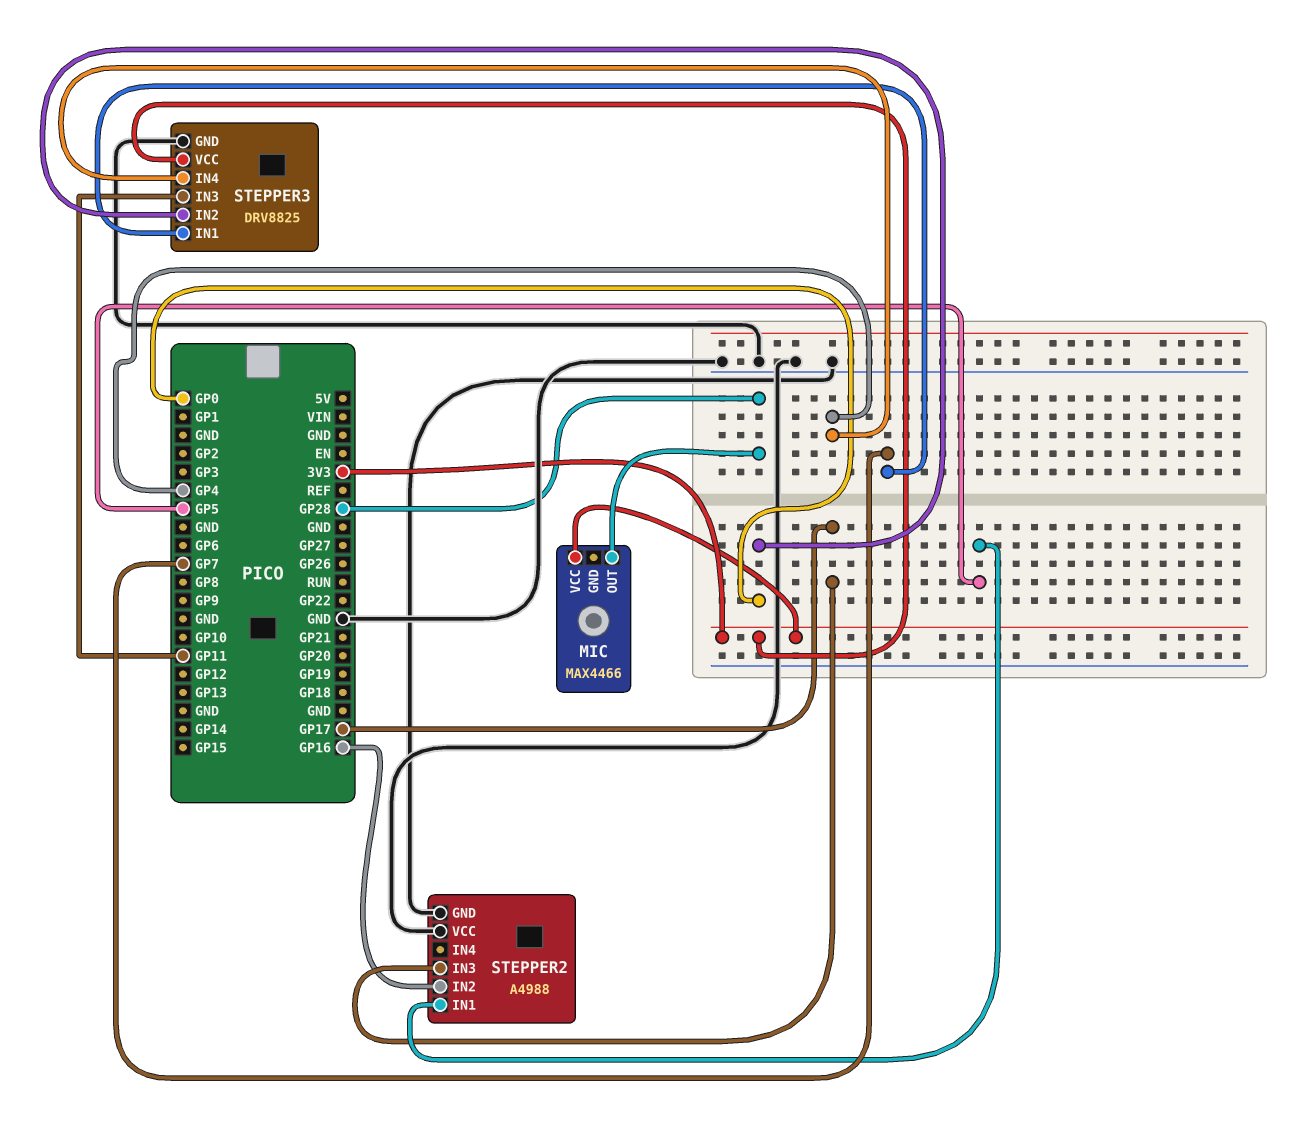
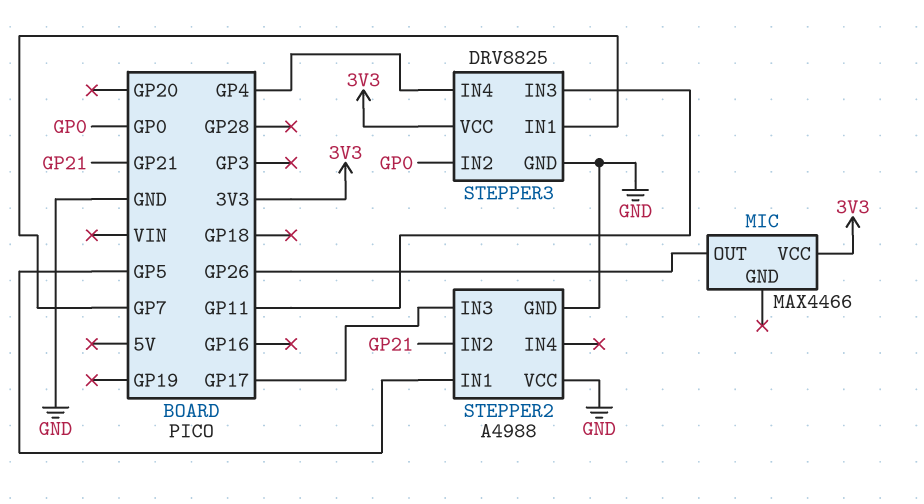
MIC pin OUT: GP28 -> GP26
STEPPER2 pin IN2: GP16 -> GP21

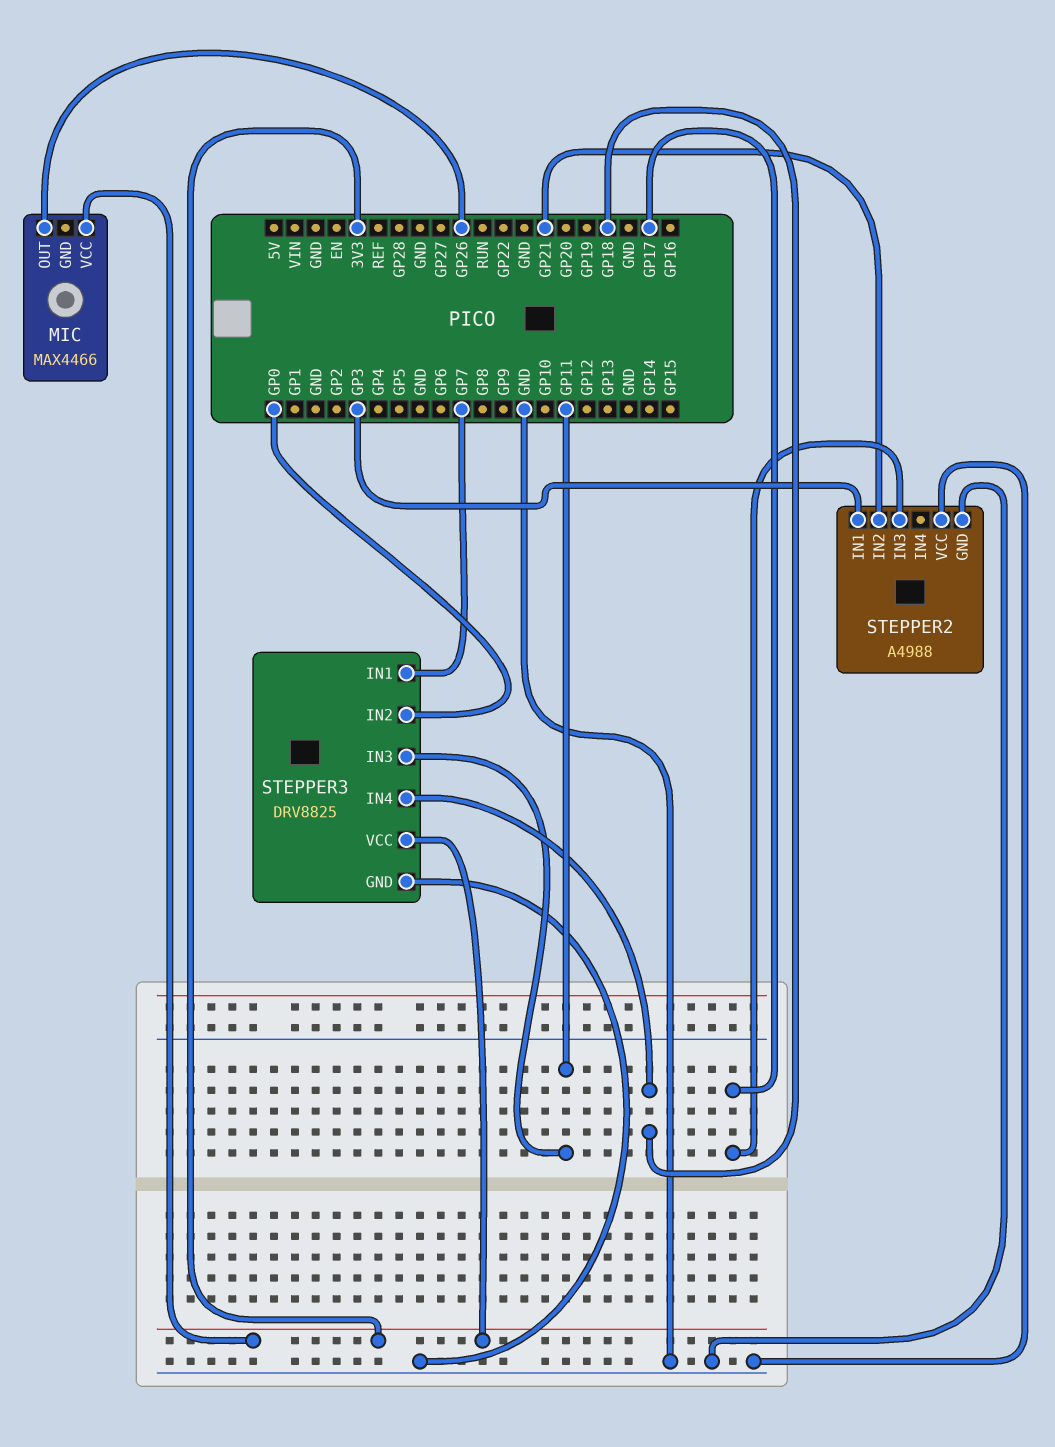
STEPPER2 pin IN1: GP5 -> GP3
STEPPER3 pin IN4: GP4 -> GP18

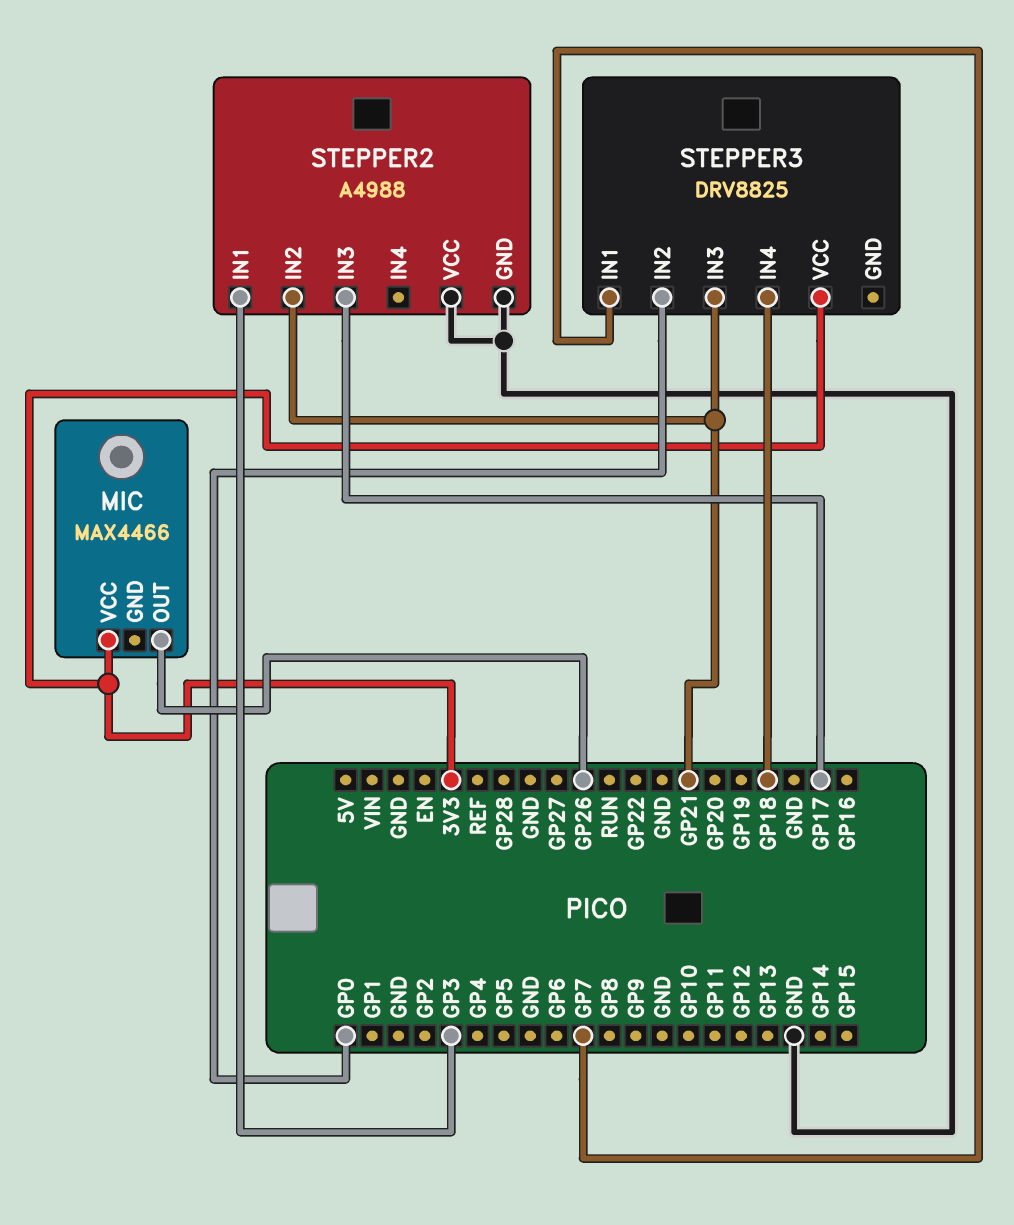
STEPPER3 pin GND: GND -> none
STEPPER3 pin IN3: GP11 -> GP21

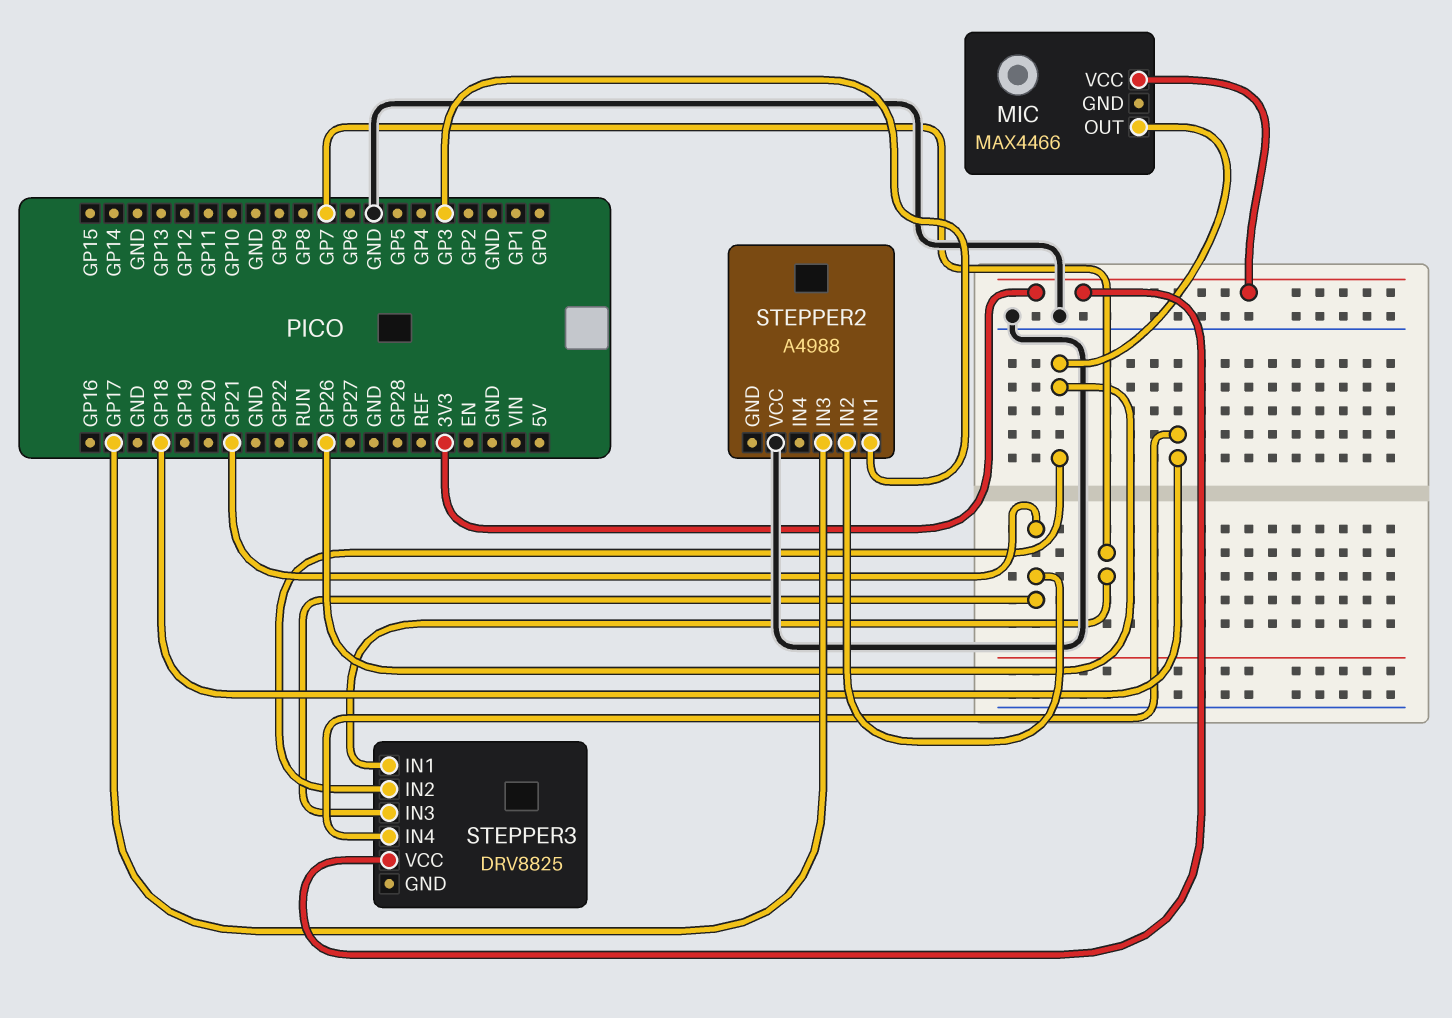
STEPPER2 pin GND: GND -> none
STEPPER3 pin IN2: GP0 -> GP26

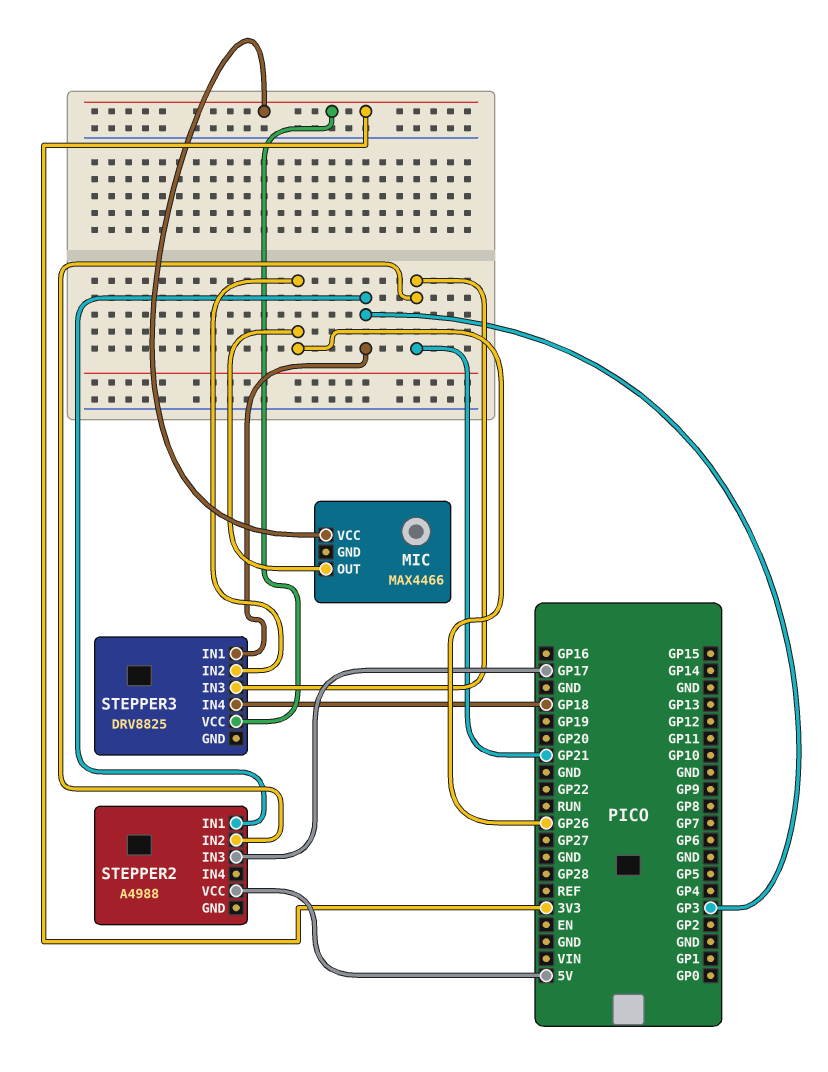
STEPPER2 pin VCC: GND -> 5V
STEPPER3 pin IN1: GP7 -> GP3

